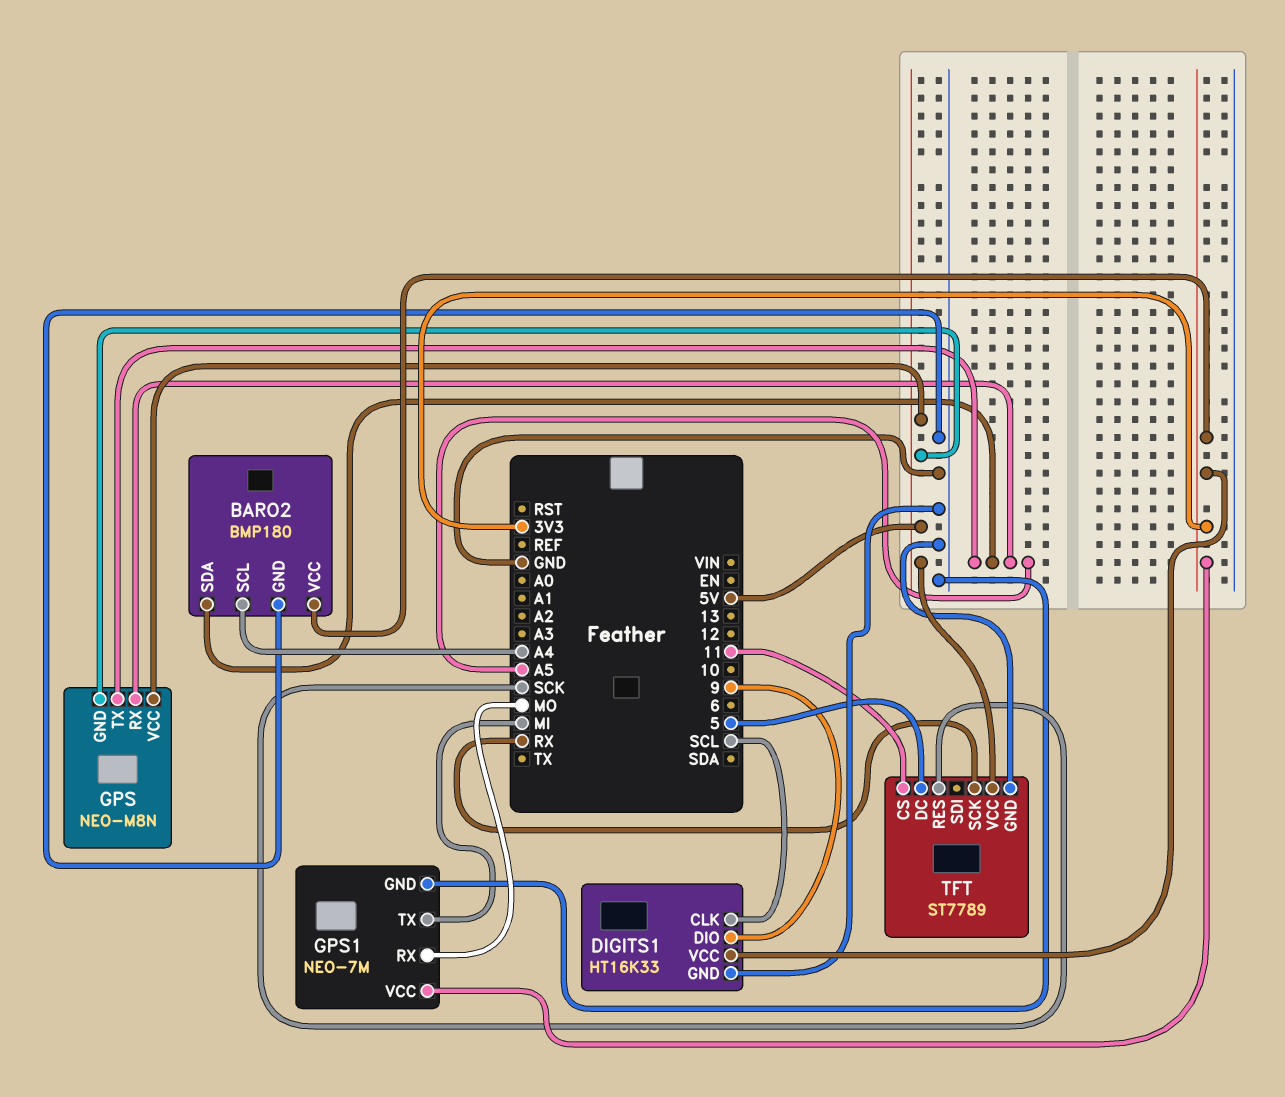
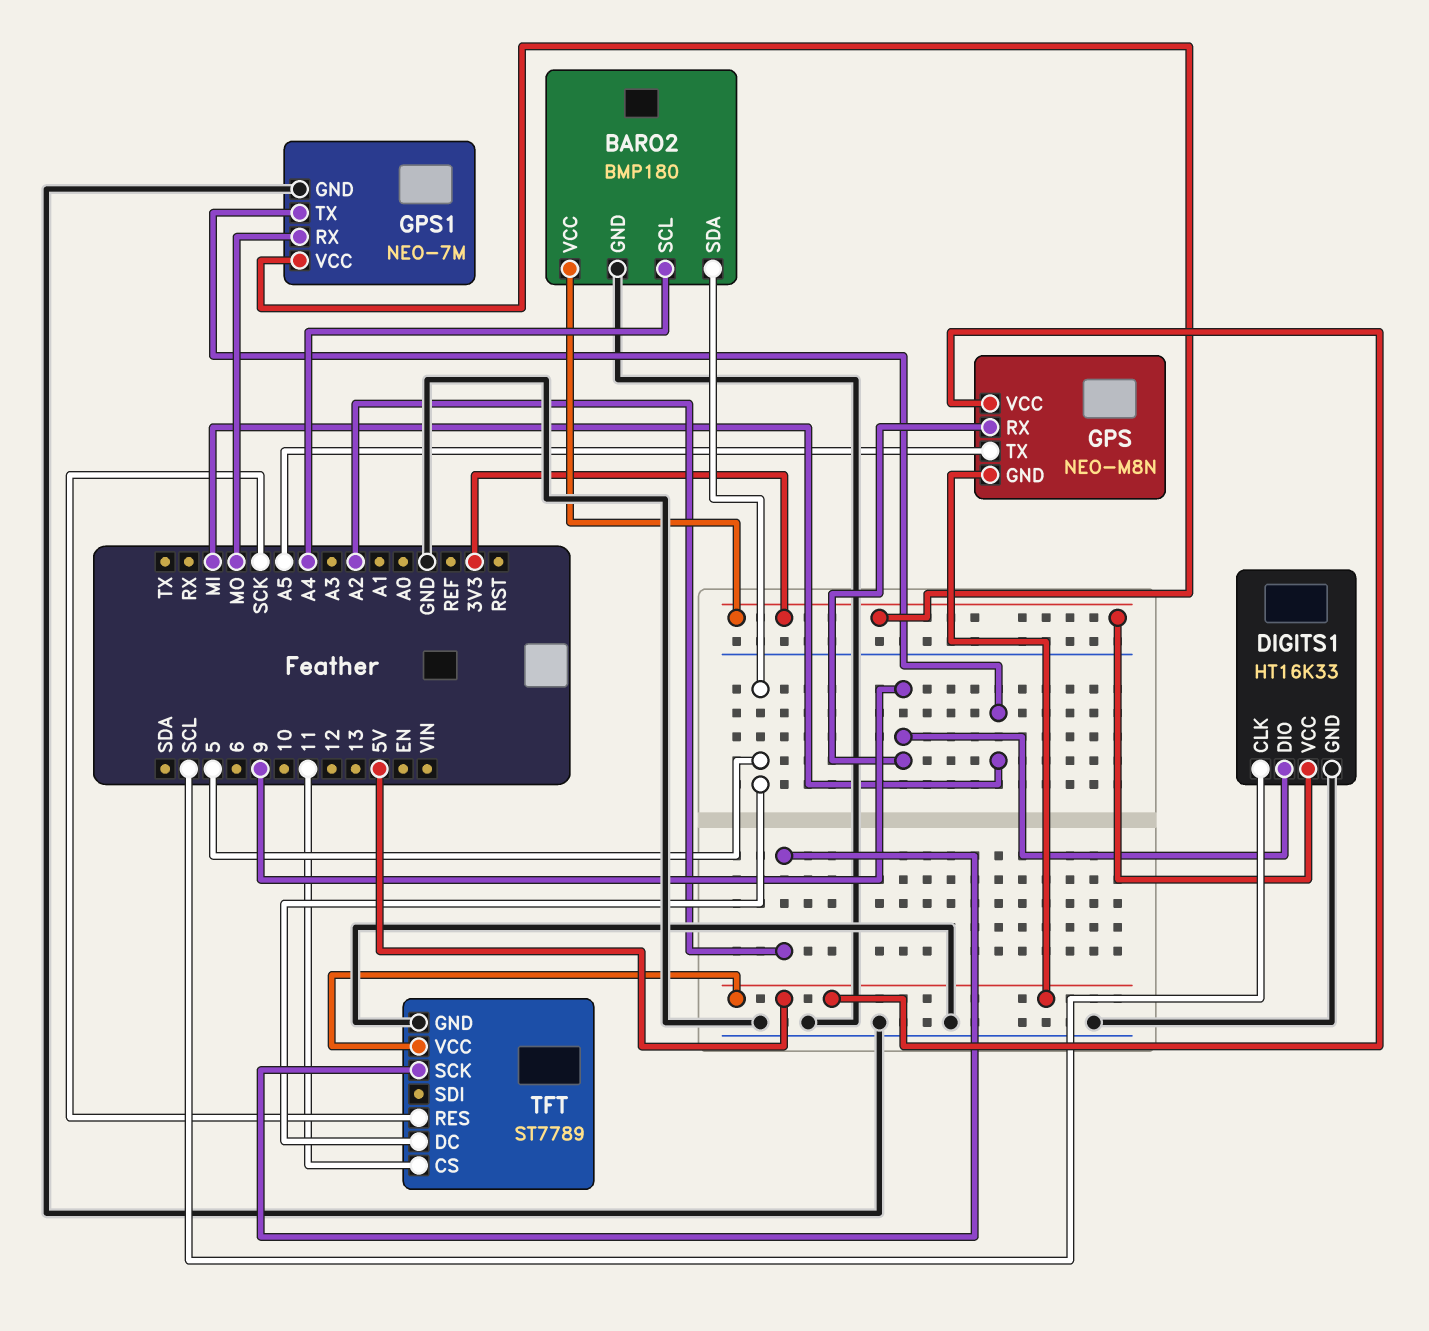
BARO2 pin SDA: A5 -> 5
GPS pin RX: A5 -> 9
TFT pin SCK: RX -> A2

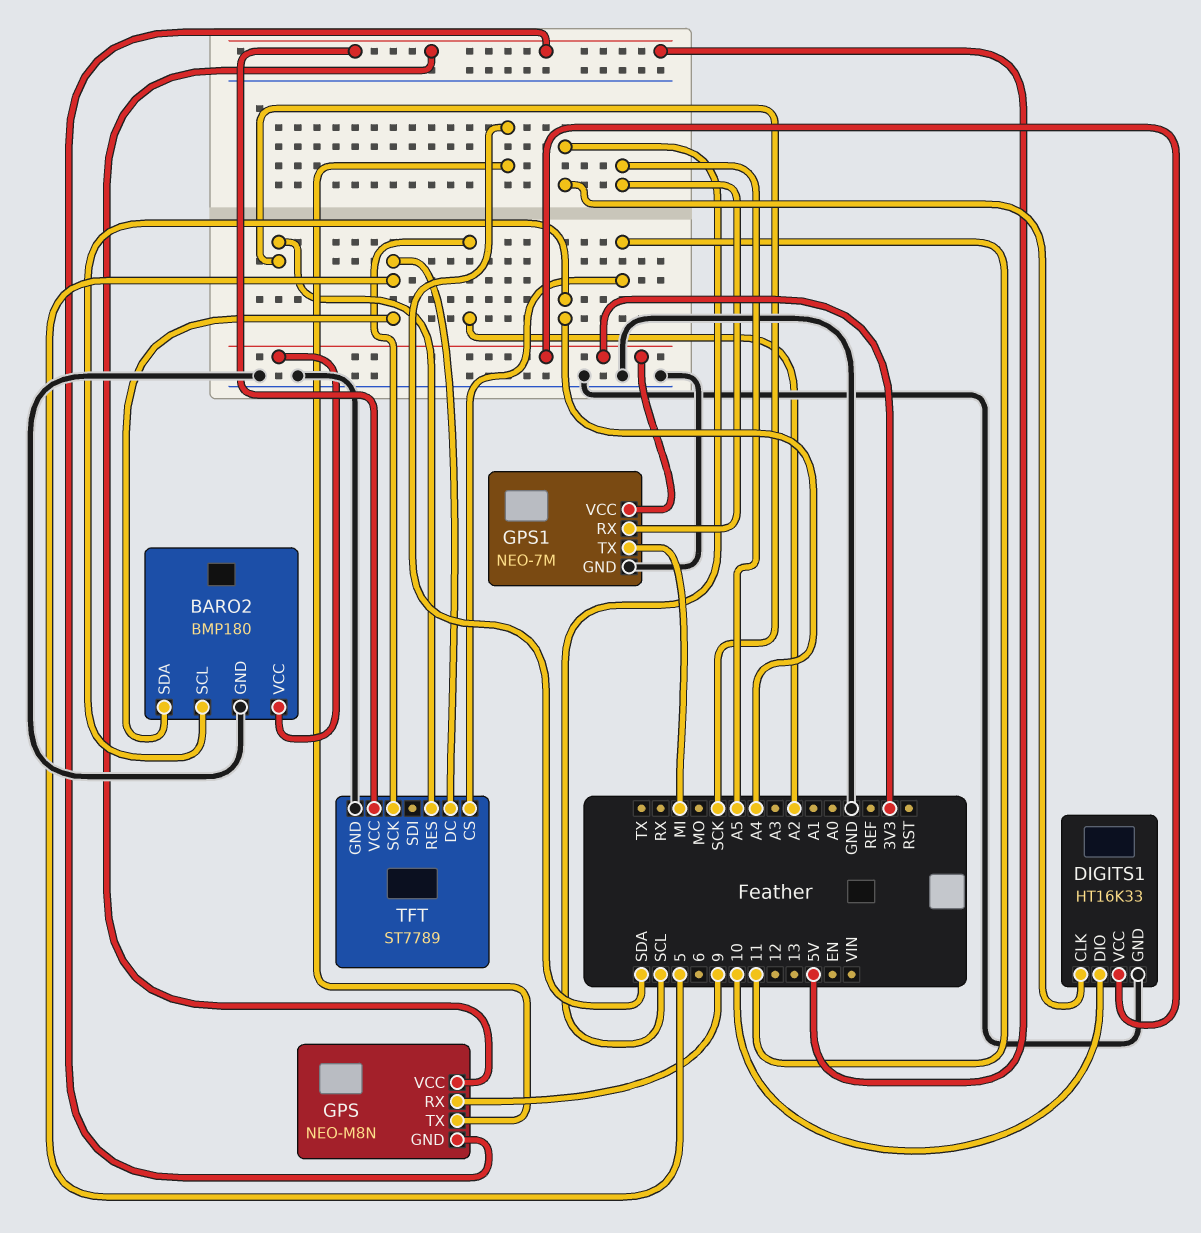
DIGITS1 pin DIO: 9 -> 10
GPS pin TX: A5 -> SDA
GPS1 pin RX: MO -> A5

